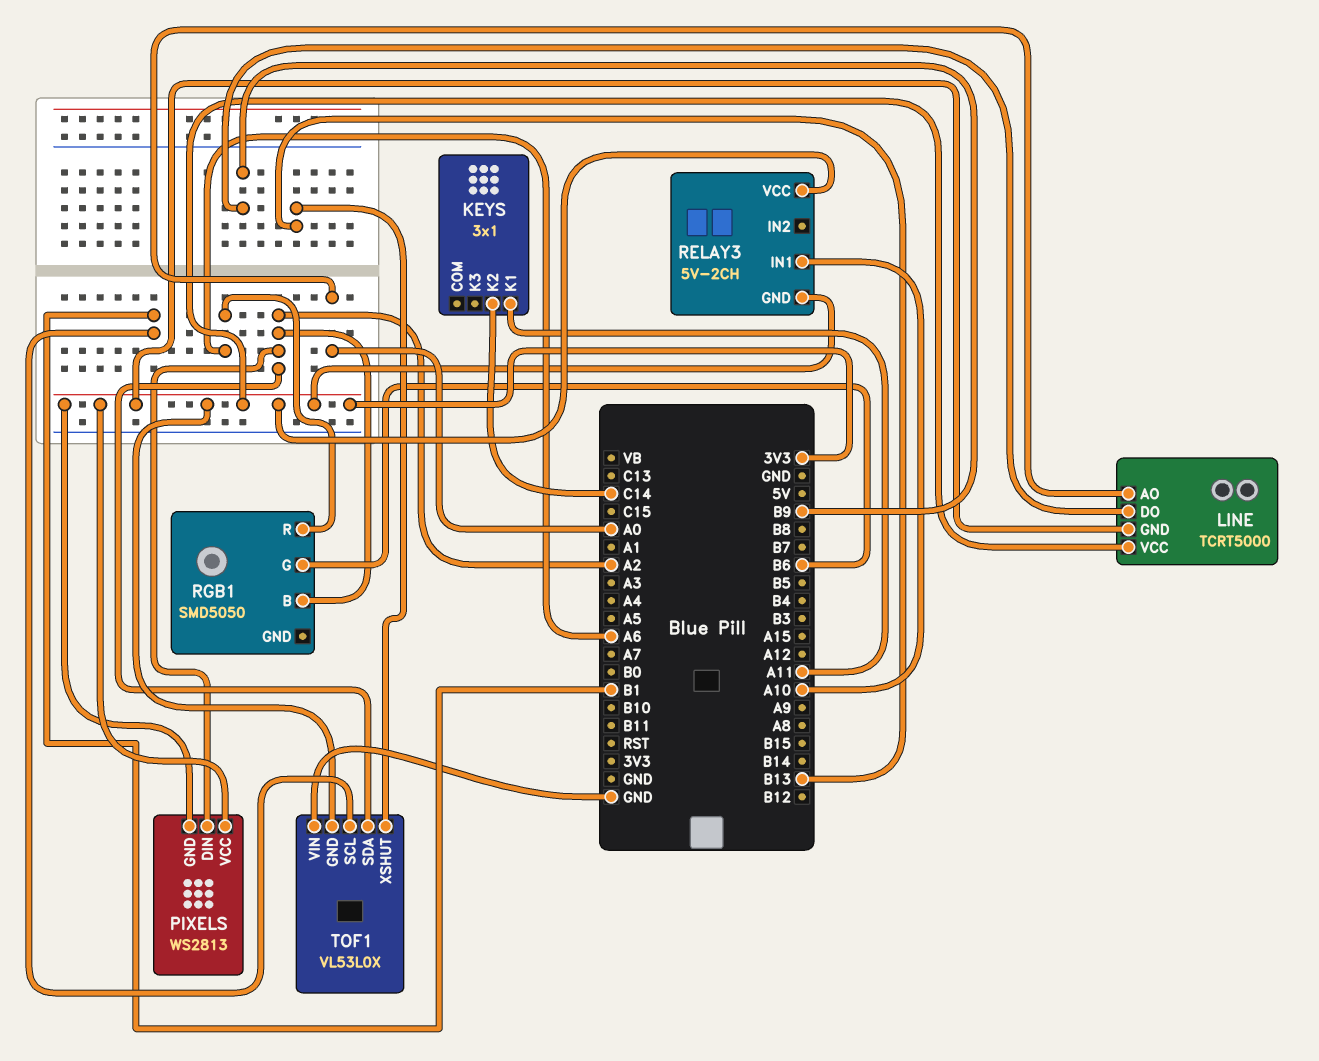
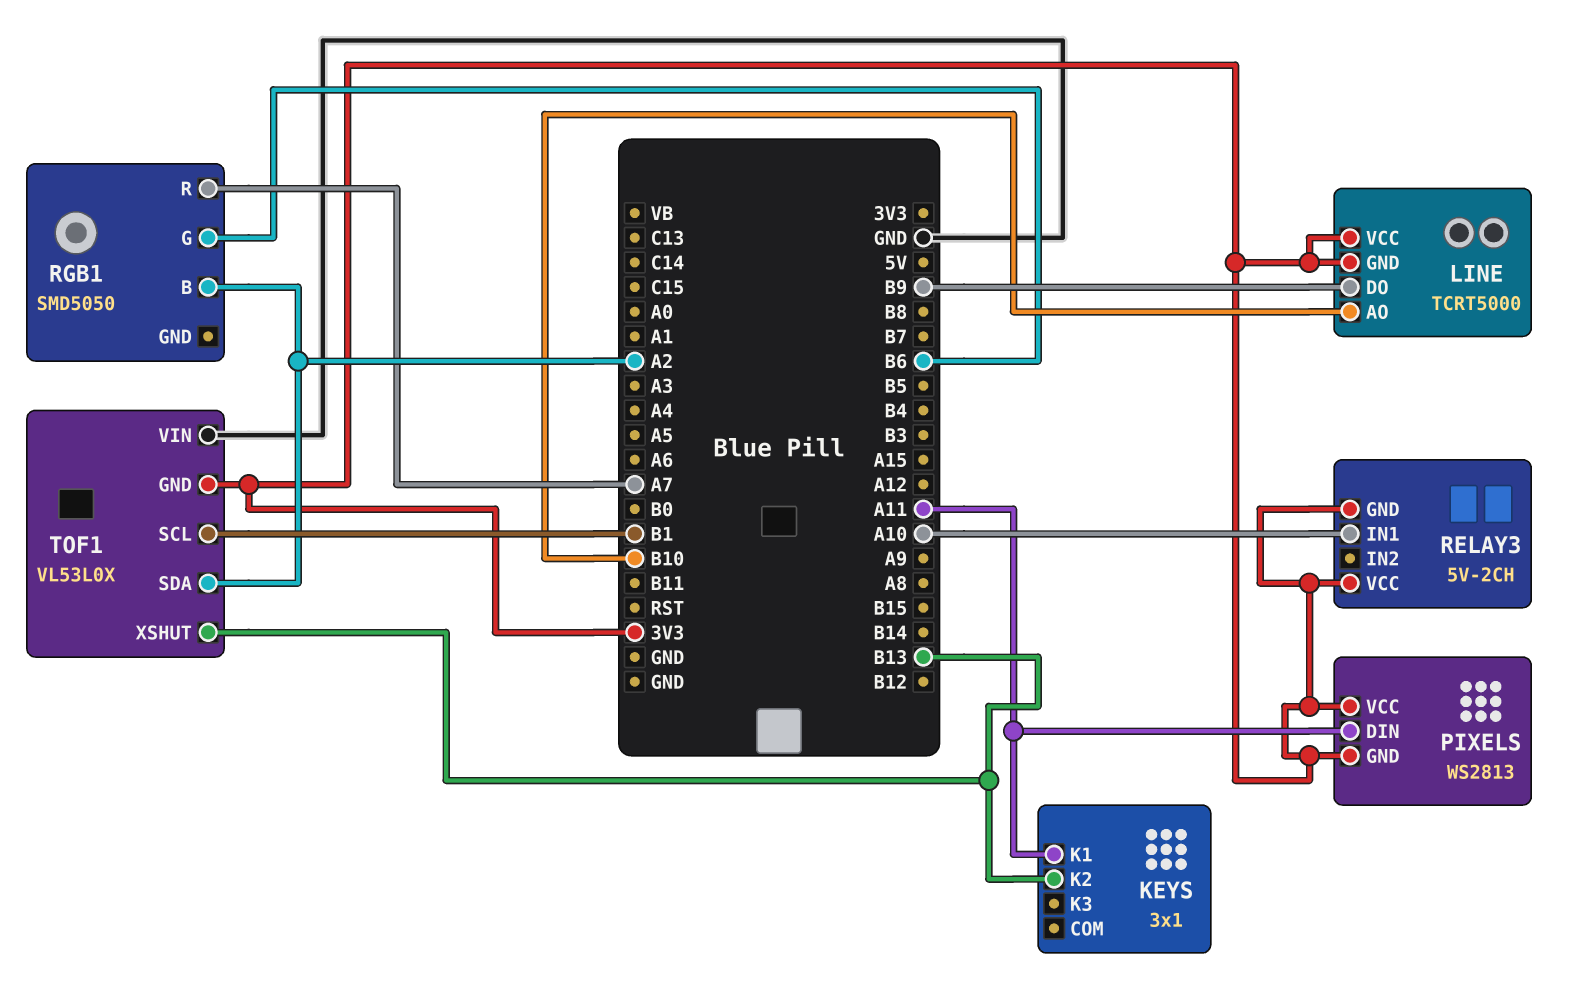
KEYS pin K2: C14 -> B13
LINE pin AO: A0 -> B10
PIXELS pin DIN: A2 -> A11
RGB1 pin R: A6 -> A7

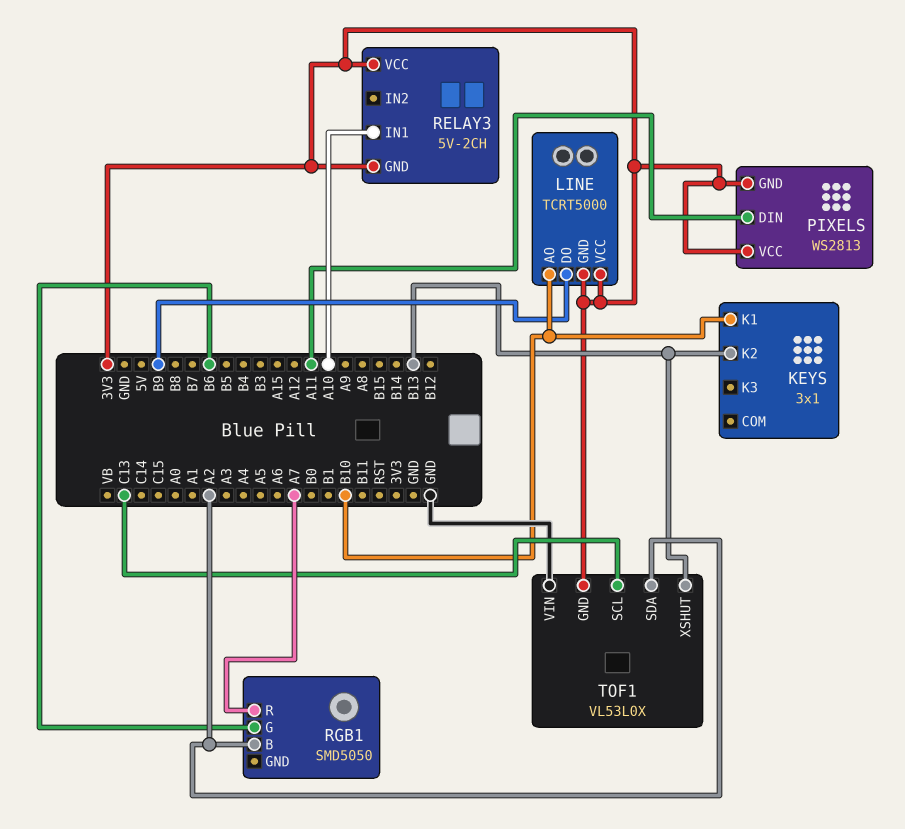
KEYS pin K1: A11 -> B10
TOF1 pin SCL: B1 -> C13

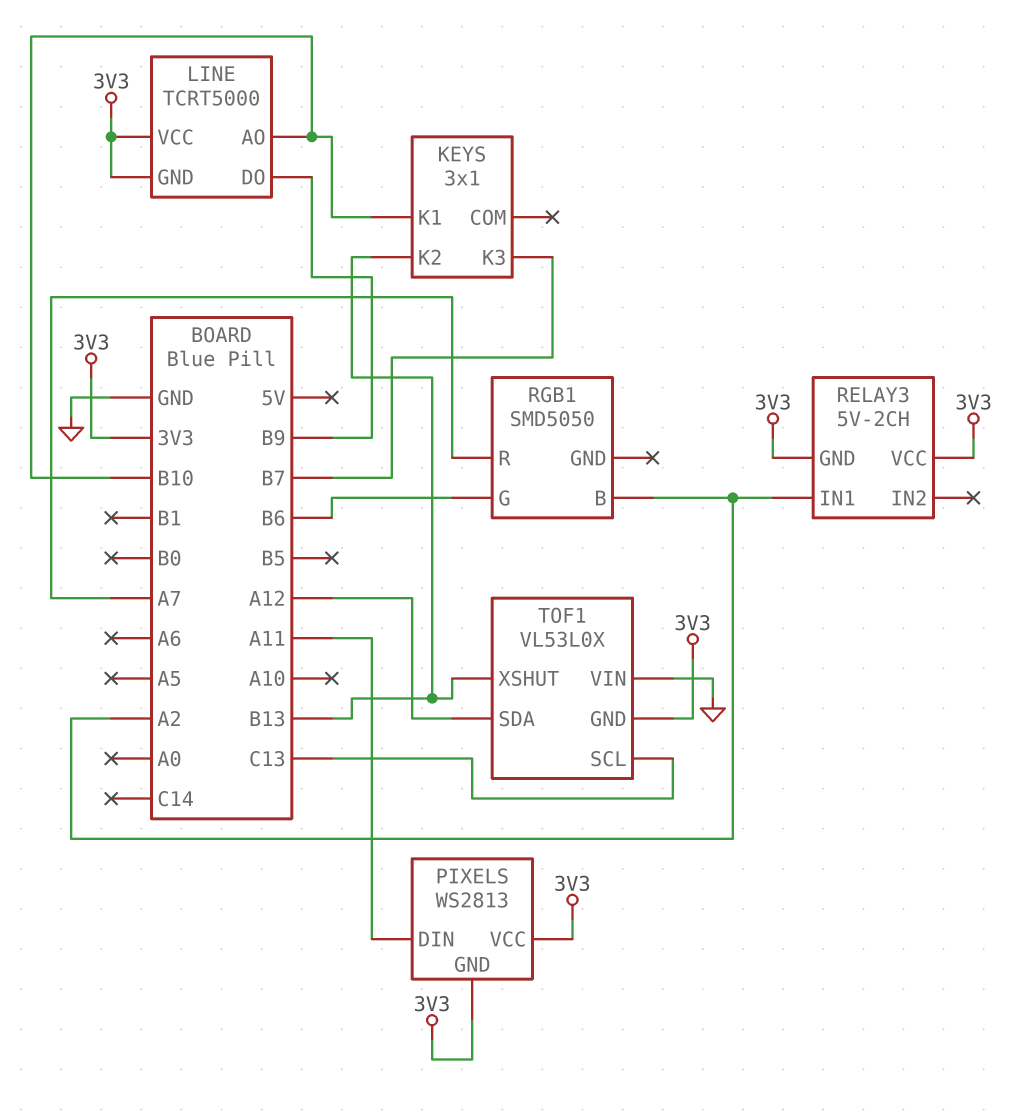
KEYS pin K3: none -> B7
RELAY3 pin IN1: A10 -> A2
TOF1 pin SDA: A2 -> A12

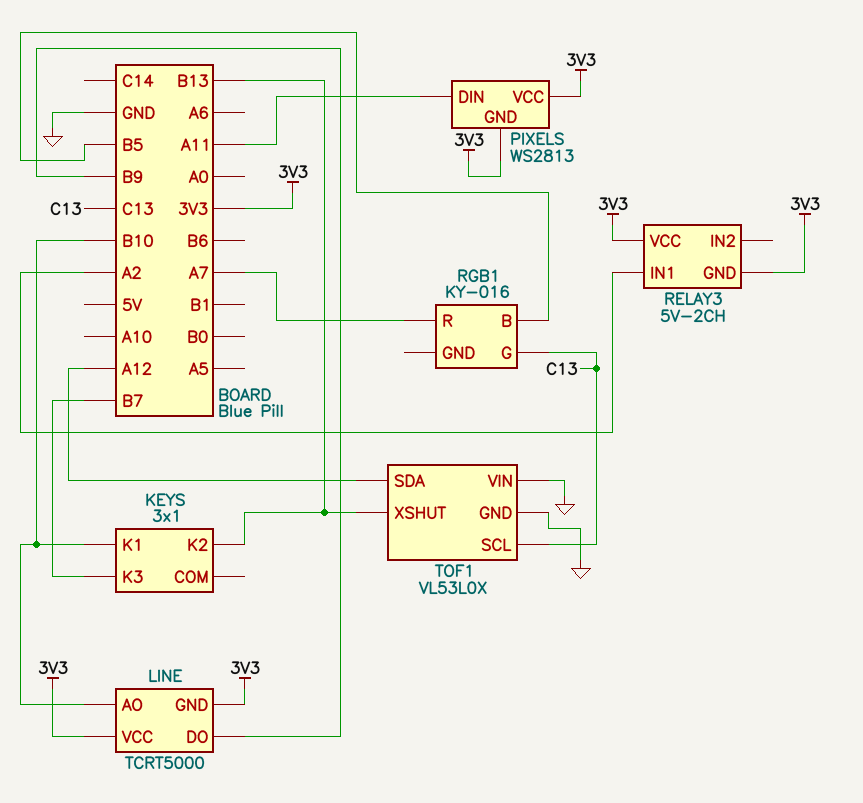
RGB1: SMD5050 -> KY-016
RGB1 pin B: A2 -> B5
RGB1 pin G: B6 -> C13
TOF1 pin GND: 3V3 -> GND

